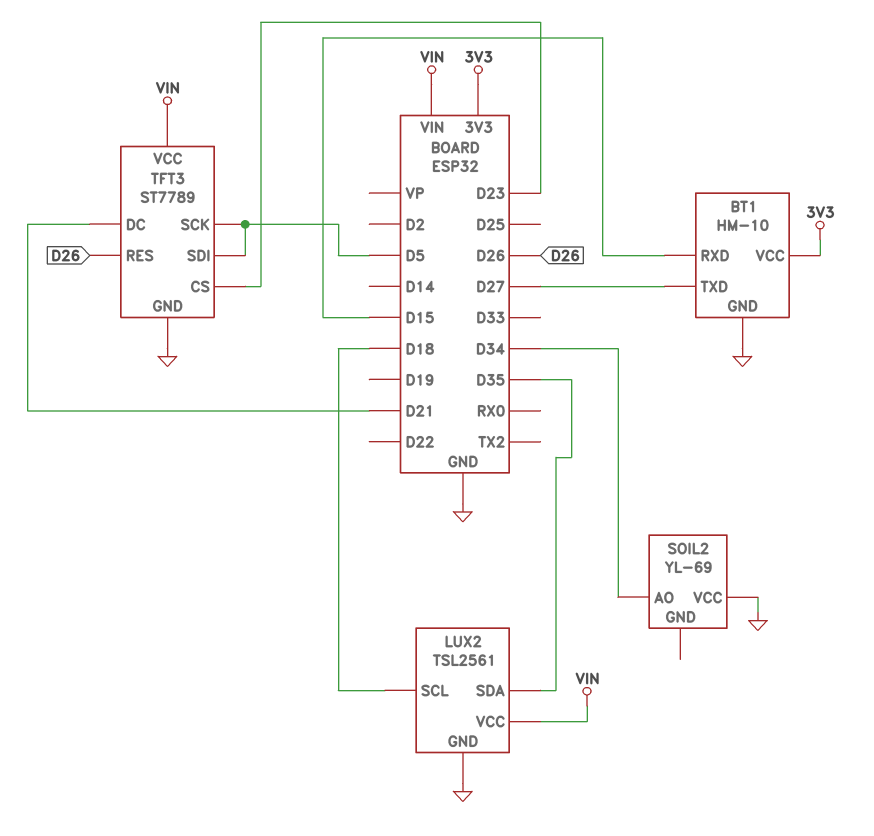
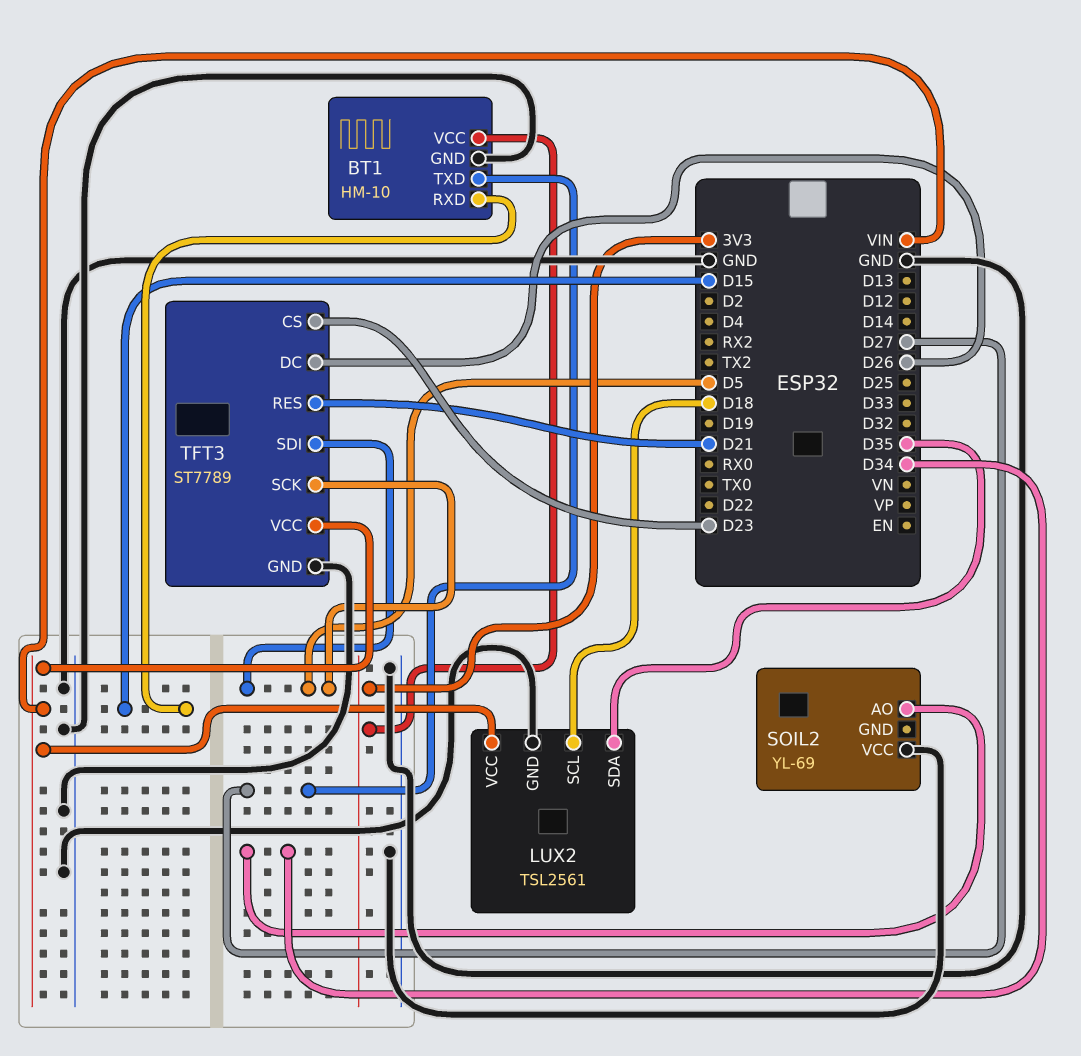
TFT3 pin DC: D21 -> D26
TFT3 pin RES: D26 -> D21

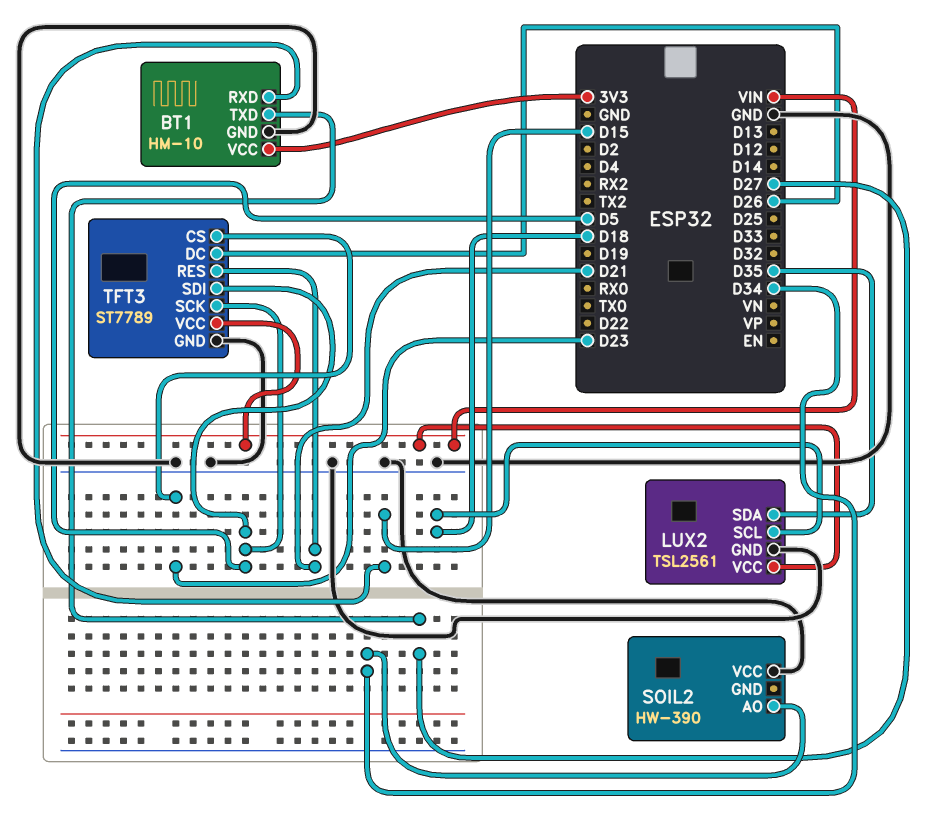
SOIL2: YL-69 -> HW-390

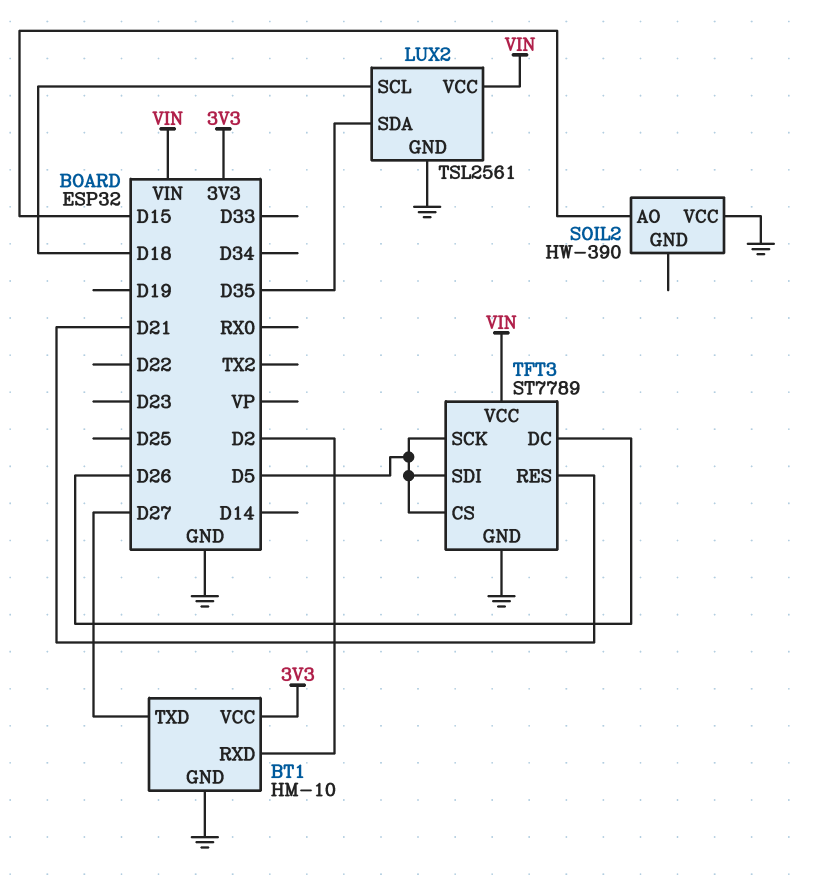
BT1 pin RXD: D15 -> D2
SOIL2 pin AO: D34 -> D15
TFT3 pin CS: D23 -> D5

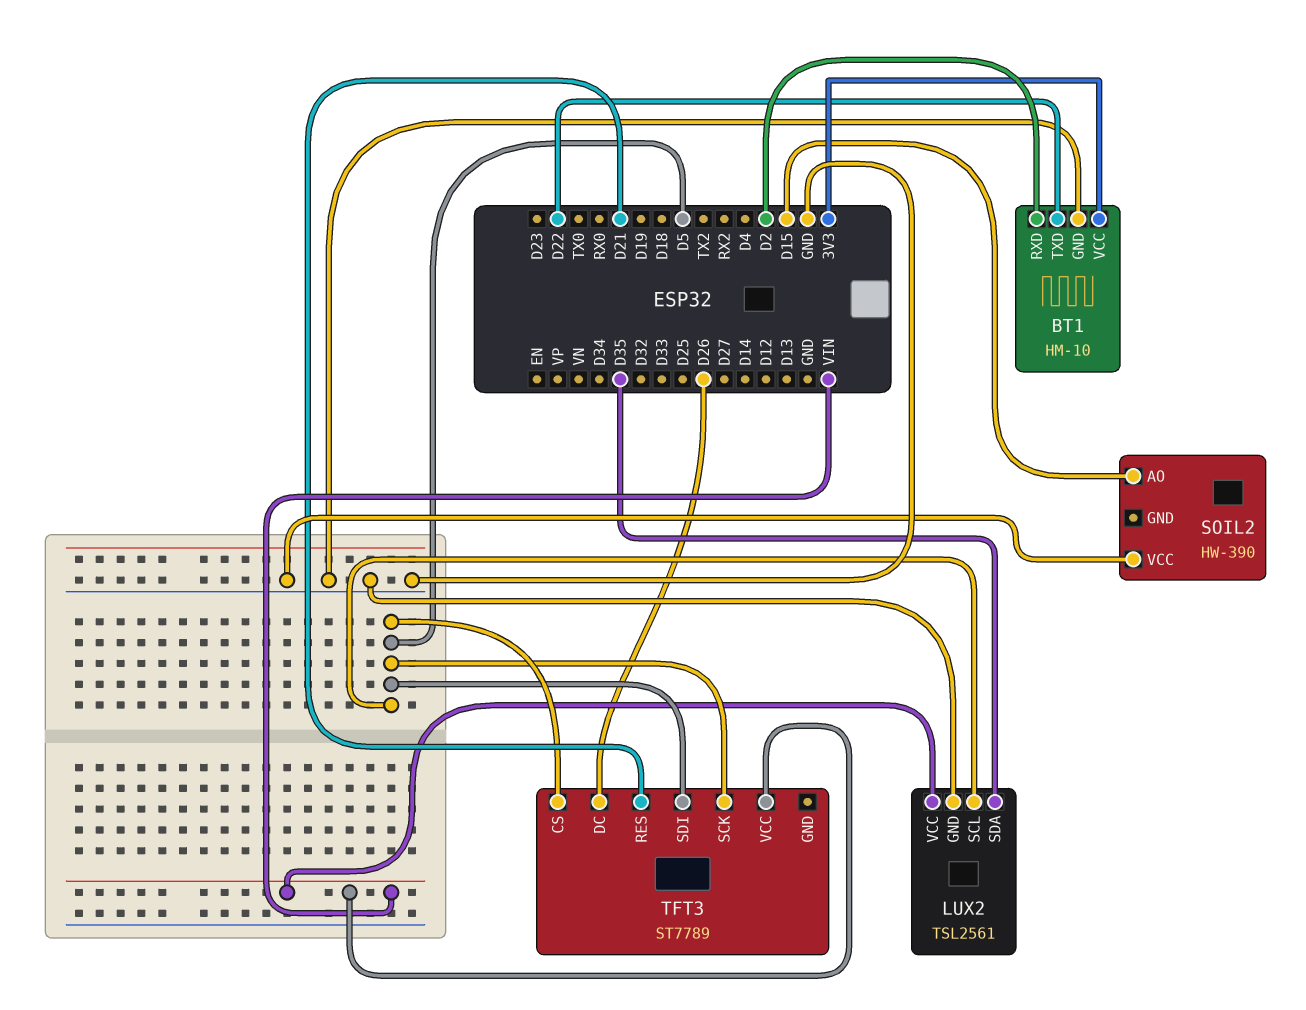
BT1 pin TXD: D27 -> D22
LUX2 pin SCL: D18 -> D5
TFT3 pin GND: GND -> none

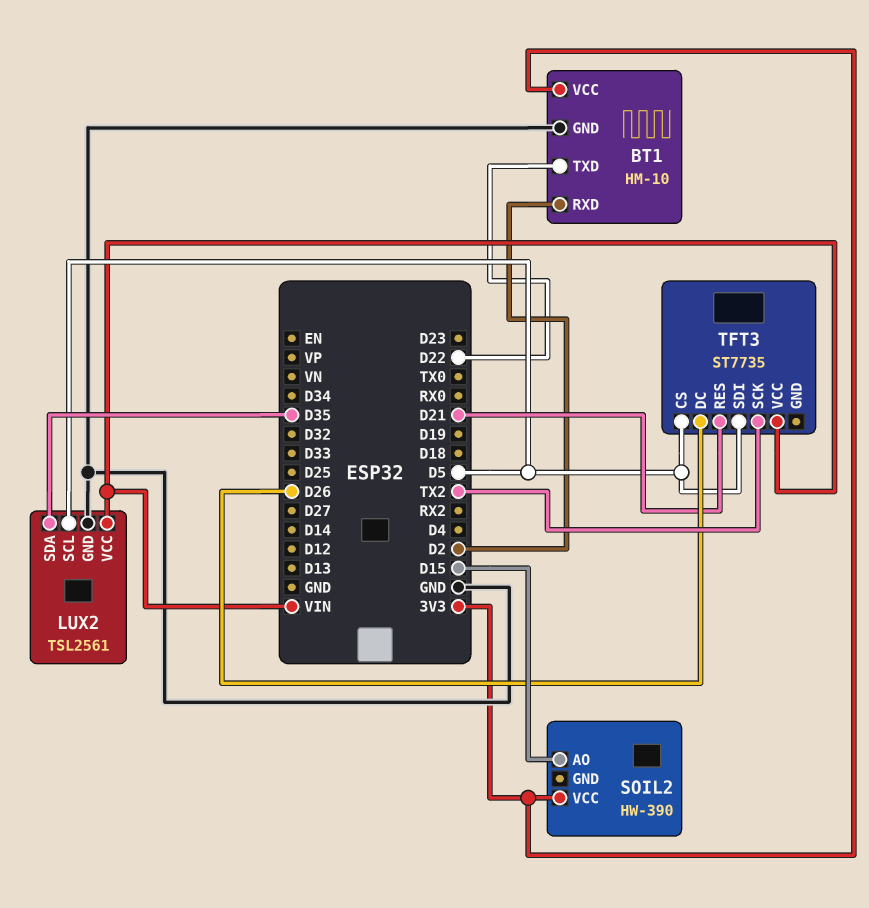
SOIL2 pin VCC: GND -> 3V3
TFT3: ST7789 -> ST7735
TFT3 pin SCK: D5 -> TX2

